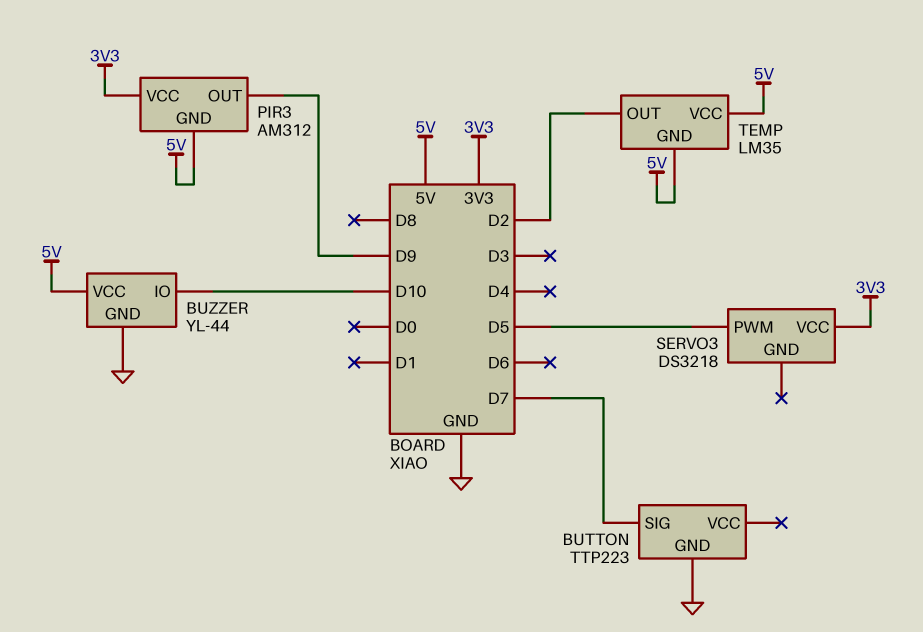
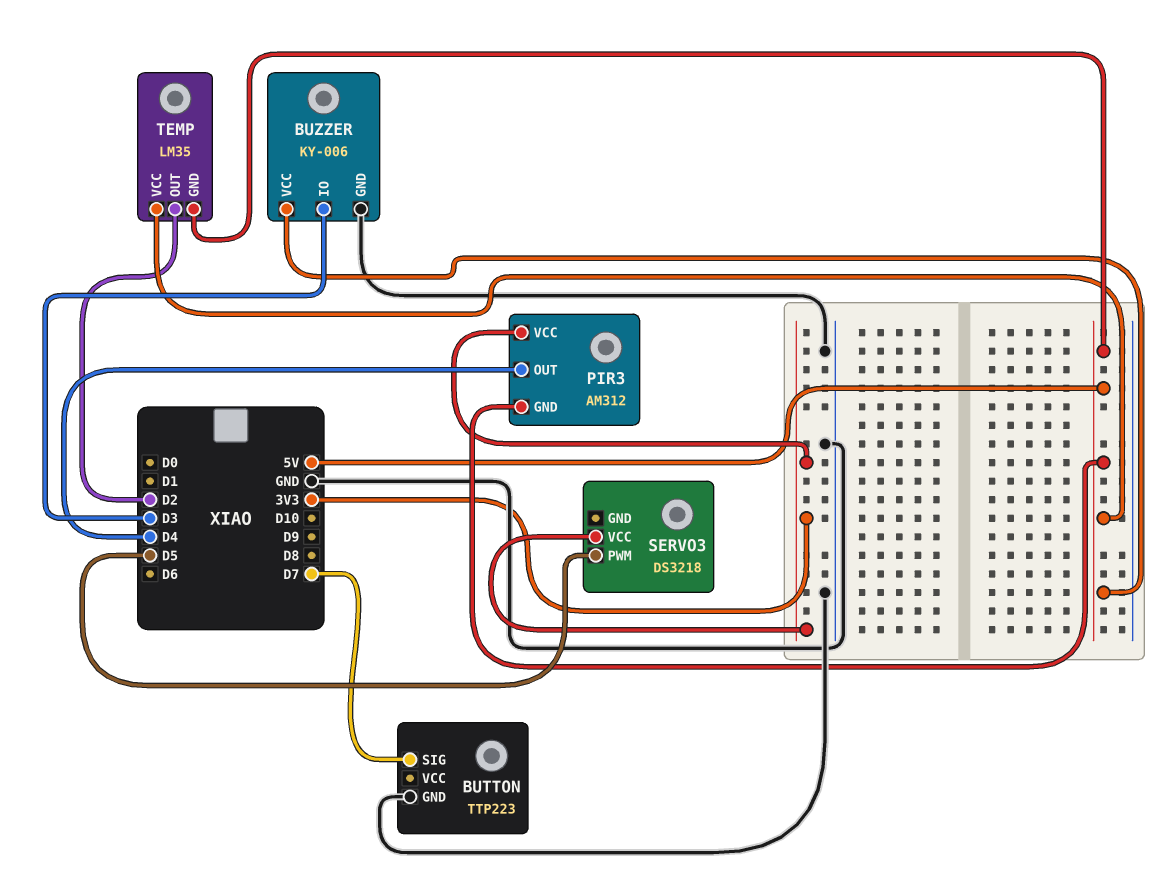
BUZZER: YL-44 -> KY-006
BUZZER pin IO: D10 -> D3
PIR3 pin OUT: D9 -> D4

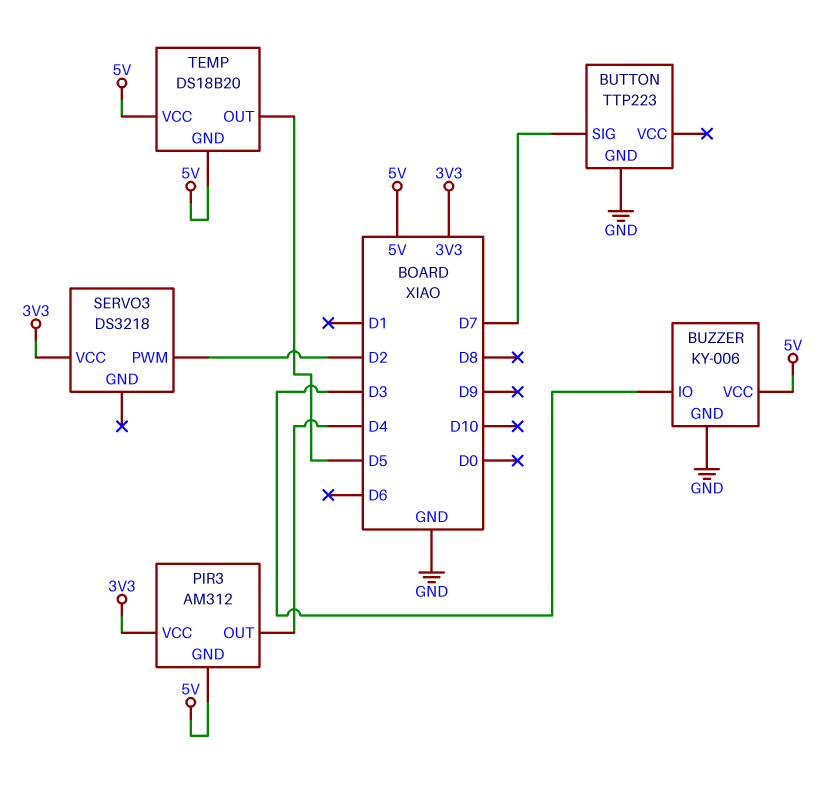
SERVO3 pin PWM: D5 -> D2
TEMP: LM35 -> DS18B20
TEMP pin OUT: D2 -> D5

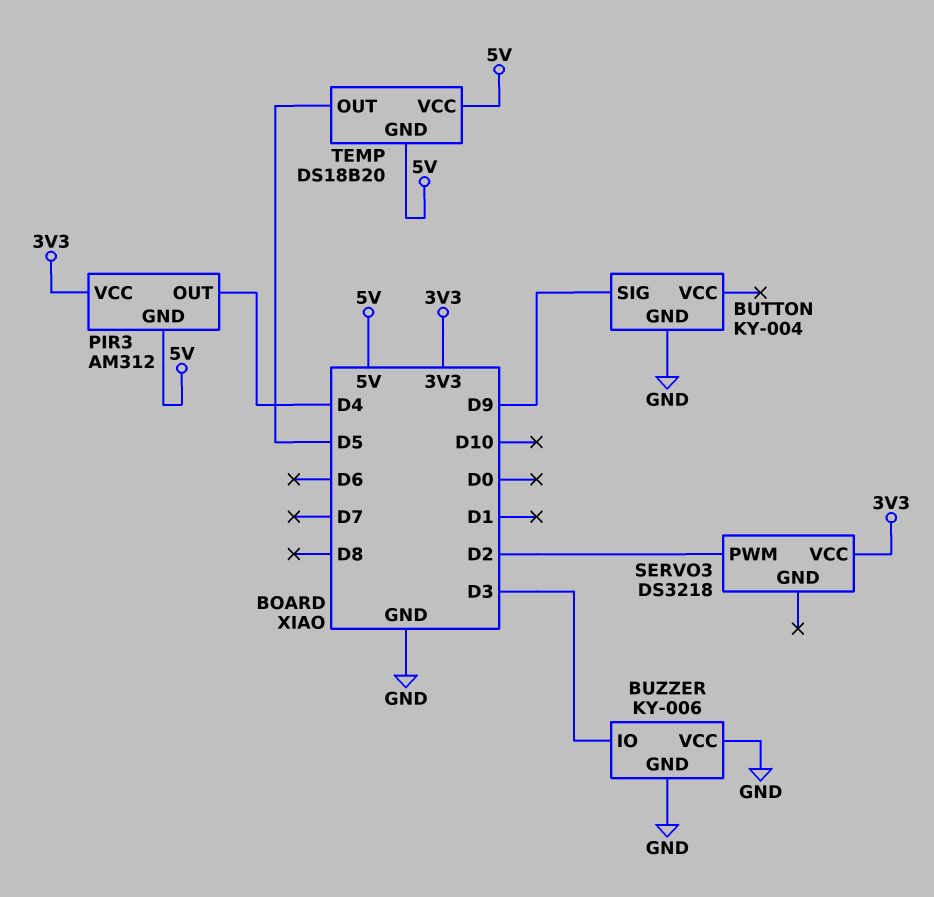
BUTTON: TTP223 -> KY-004
BUTTON pin SIG: D7 -> D9
BUZZER pin VCC: 5V -> GND

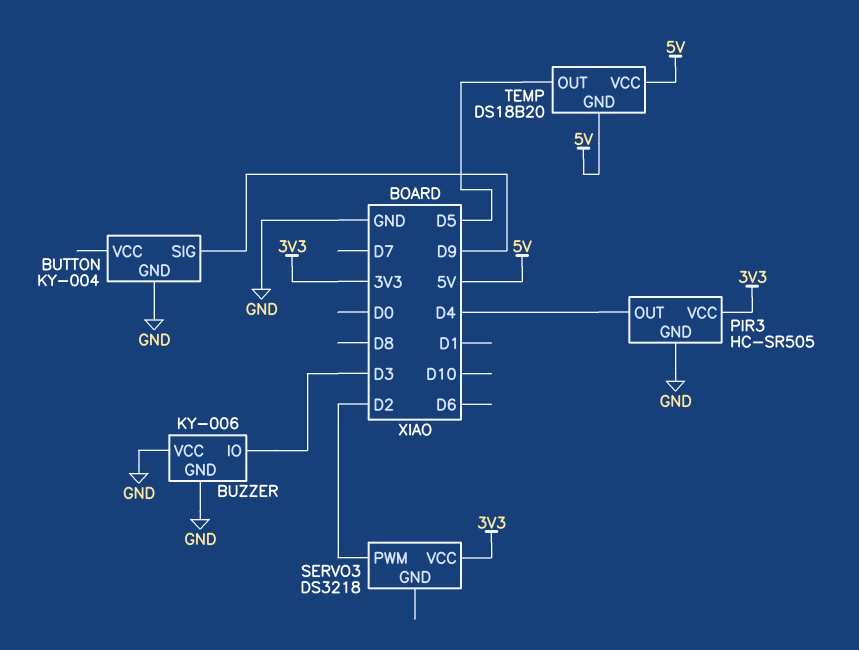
PIR3: AM312 -> HC-SR505
PIR3 pin GND: 5V -> GND

